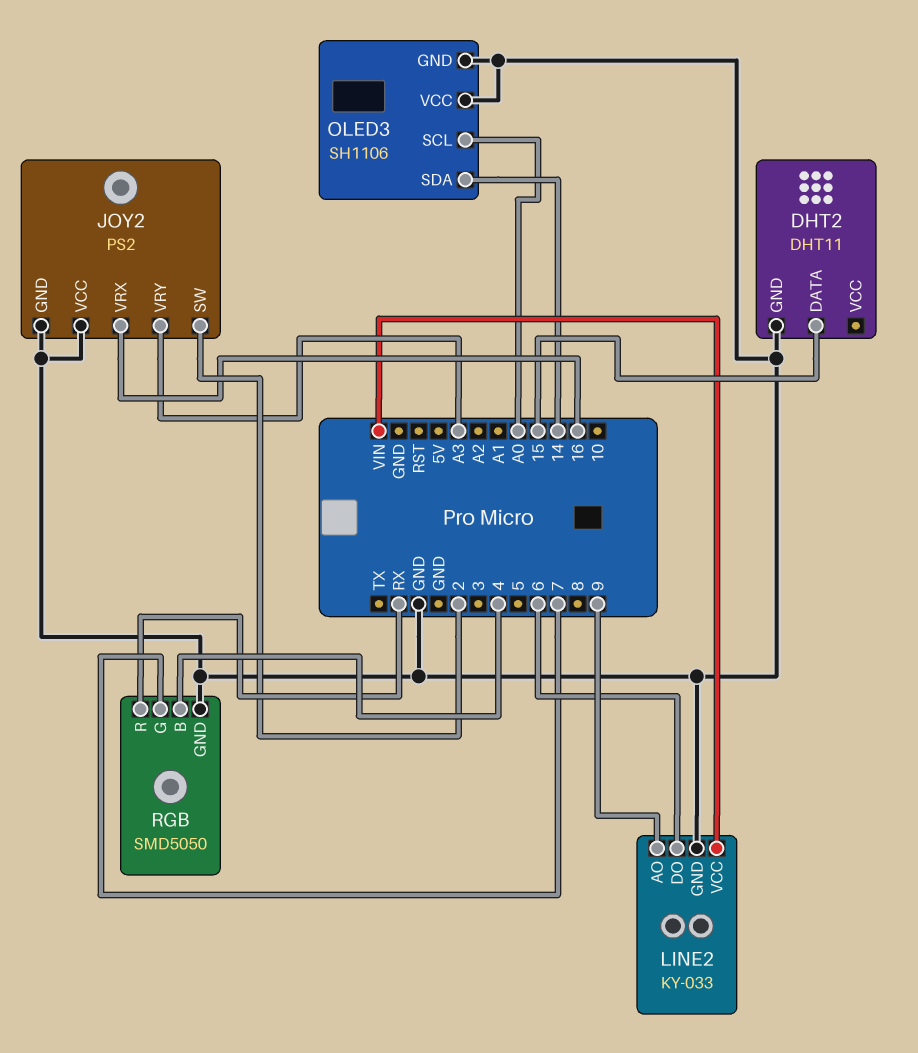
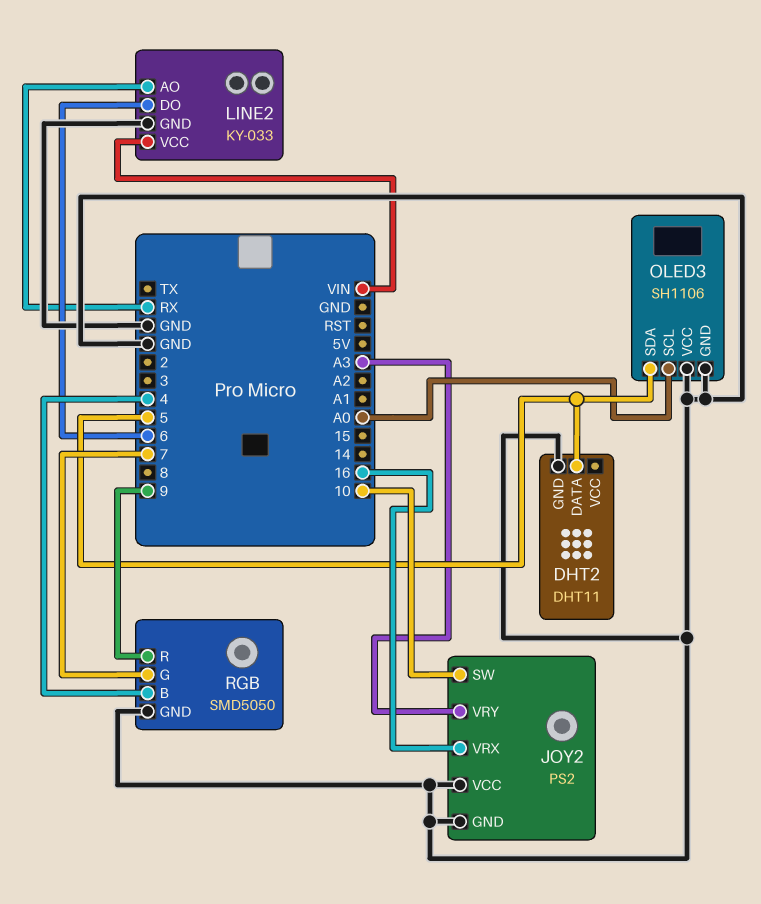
DHT2 pin DATA: 15 -> 5
JOY2 pin SW: 2 -> 10
LINE2 pin AO: 9 -> RX
OLED3 pin SDA: 14 -> 5
RGB pin R: RX -> 9

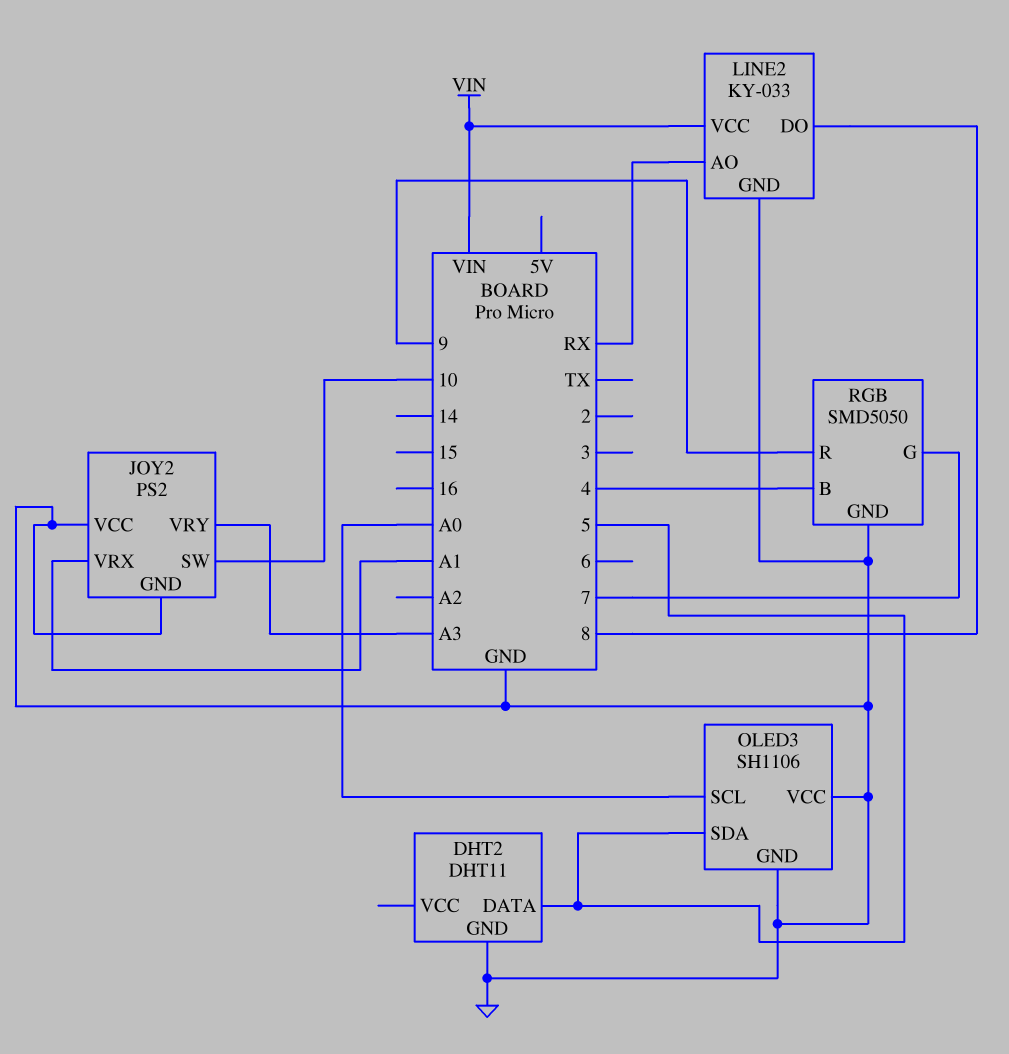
JOY2 pin VRX: 16 -> A1
LINE2 pin DO: 6 -> 8

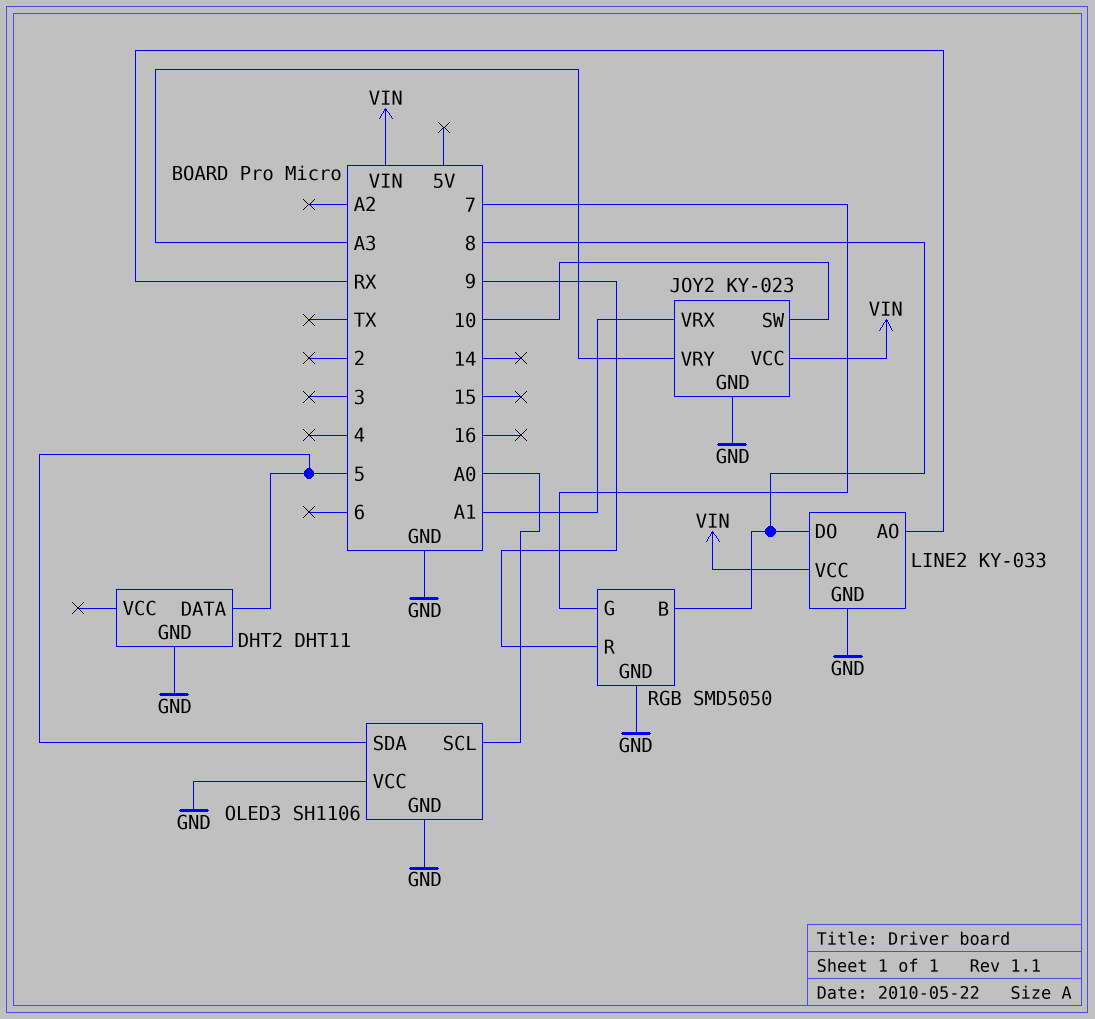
JOY2: PS2 -> KY-023
JOY2 pin VCC: GND -> VIN
RGB pin B: 4 -> 8

